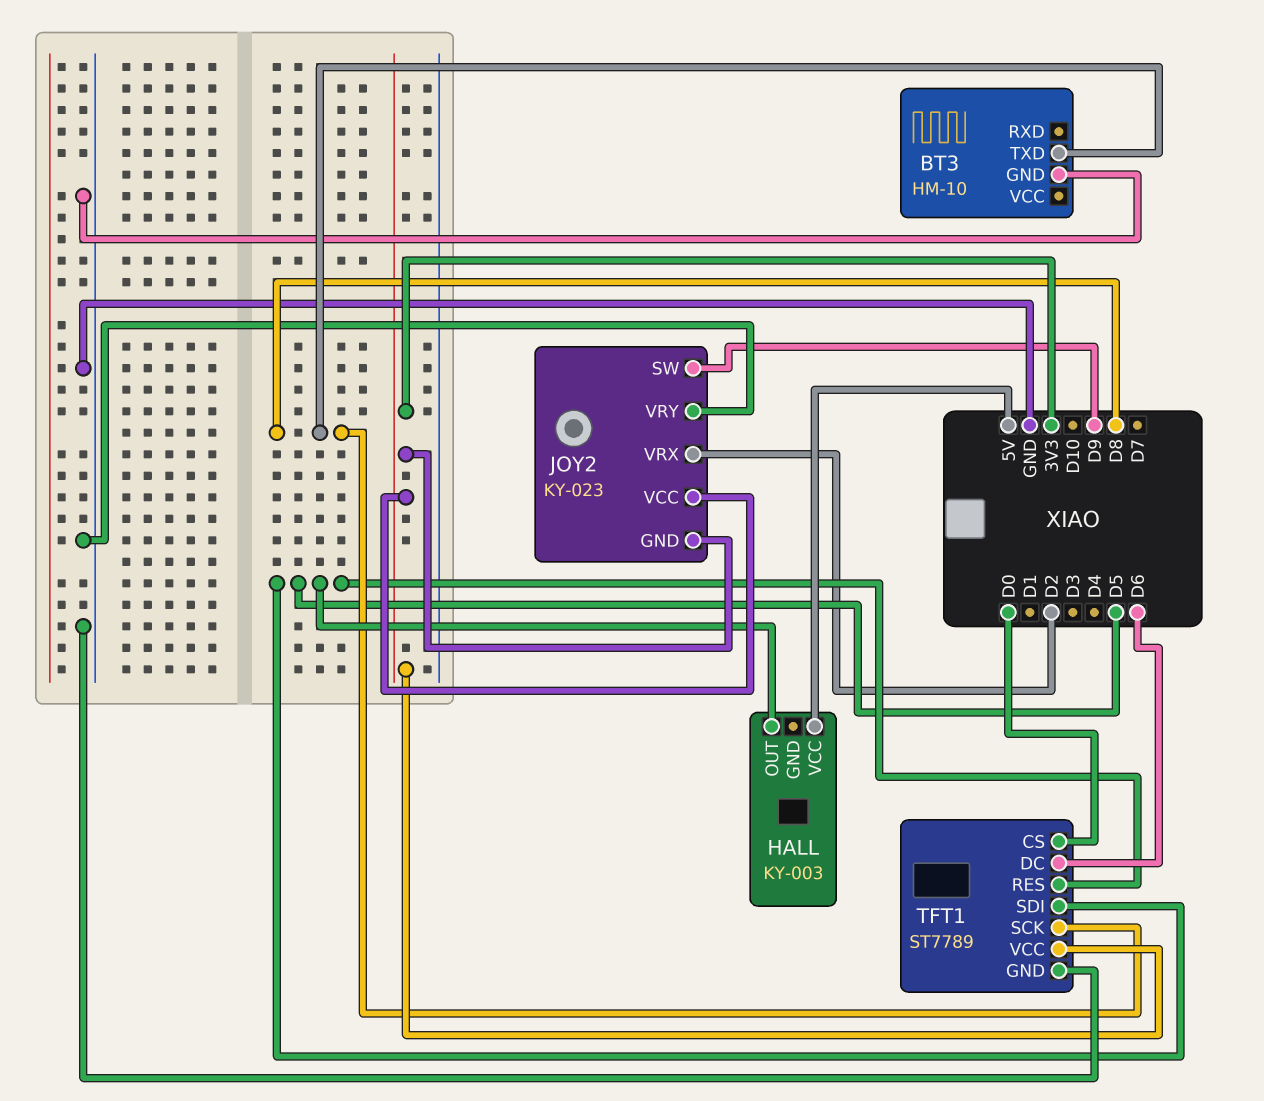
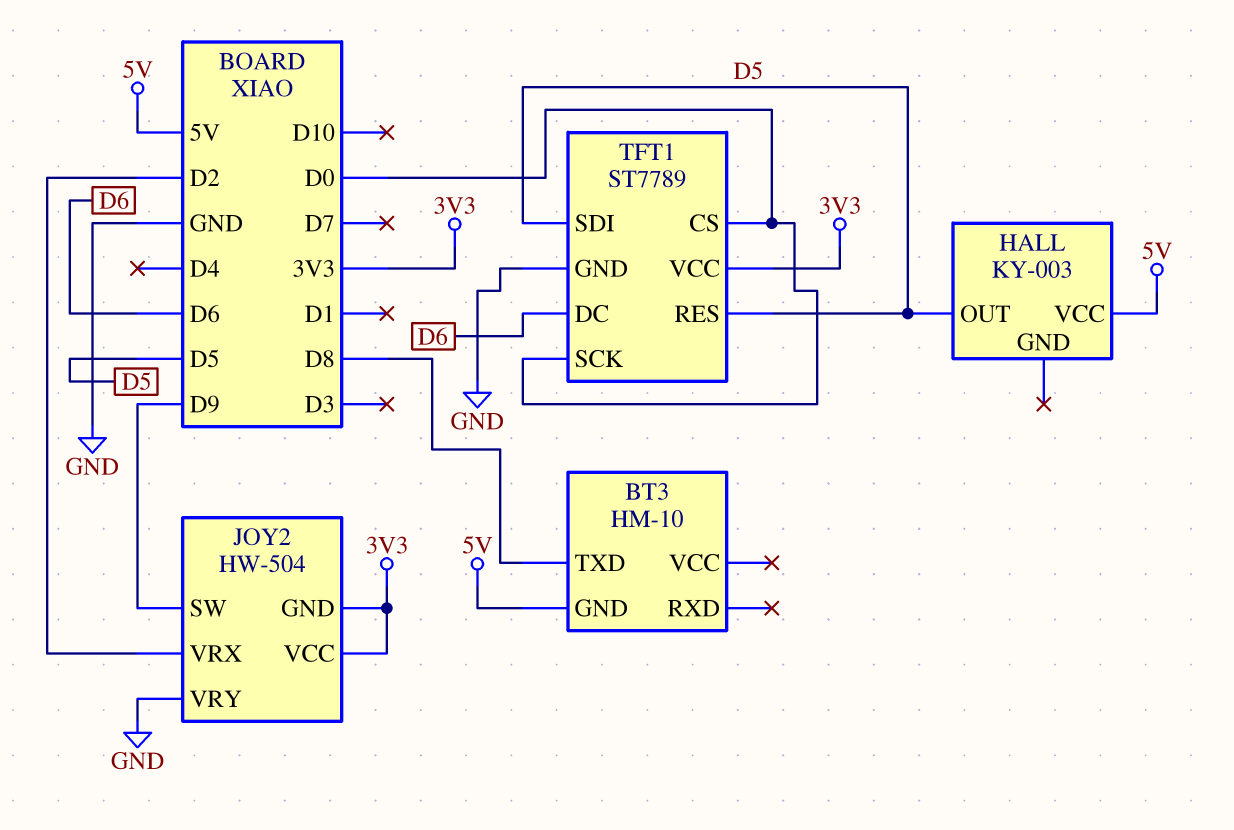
BT3 pin GND: GND -> 5V
JOY2: KY-023 -> HW-504
TFT1 pin SCK: D8 -> D0

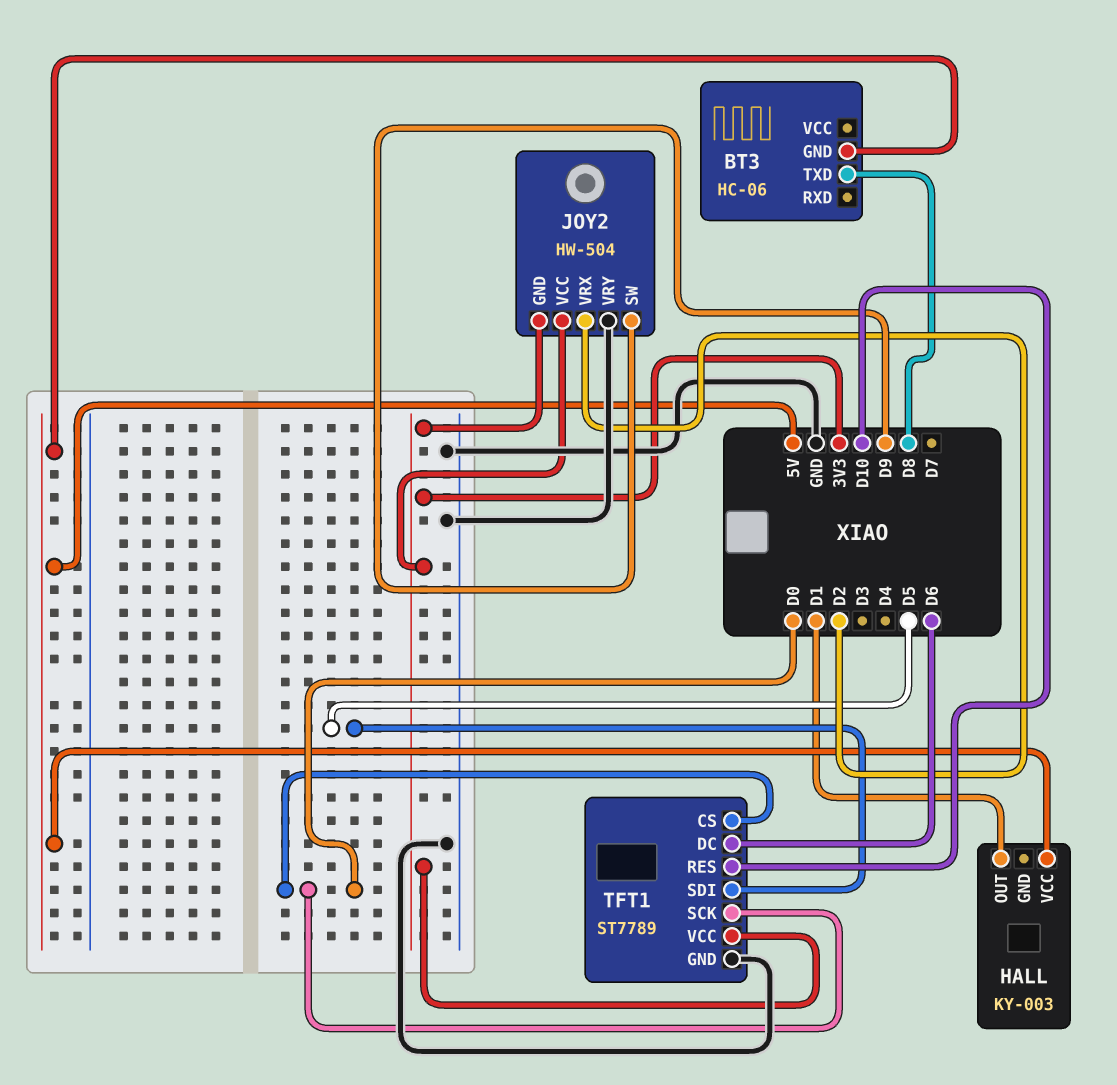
BT3: HM-10 -> HC-06
HALL pin OUT: D5 -> D1
TFT1 pin RES: D5 -> D10

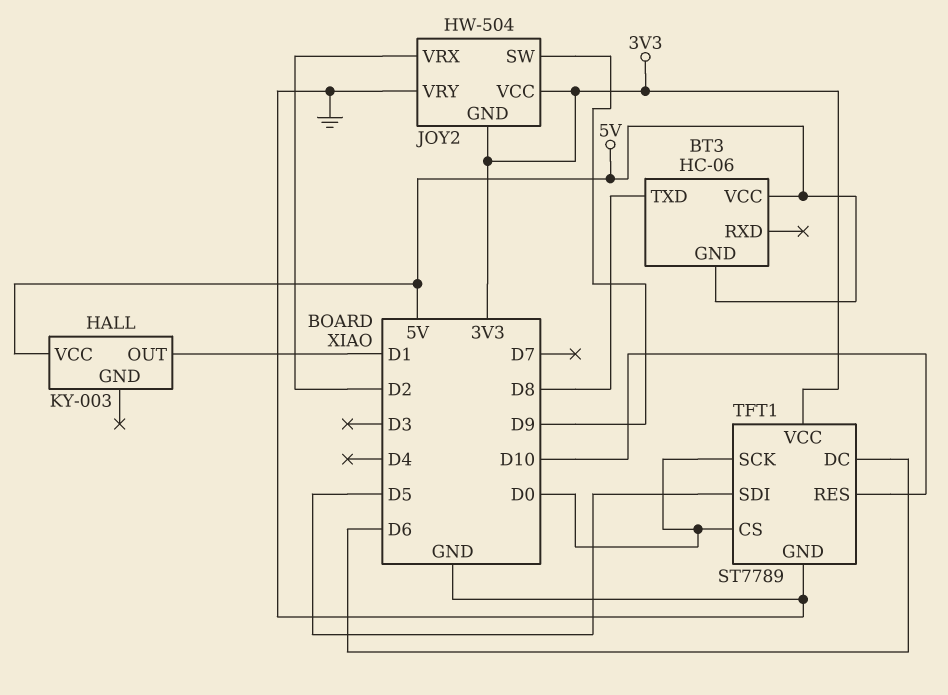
BT3 pin VCC: none -> 5V

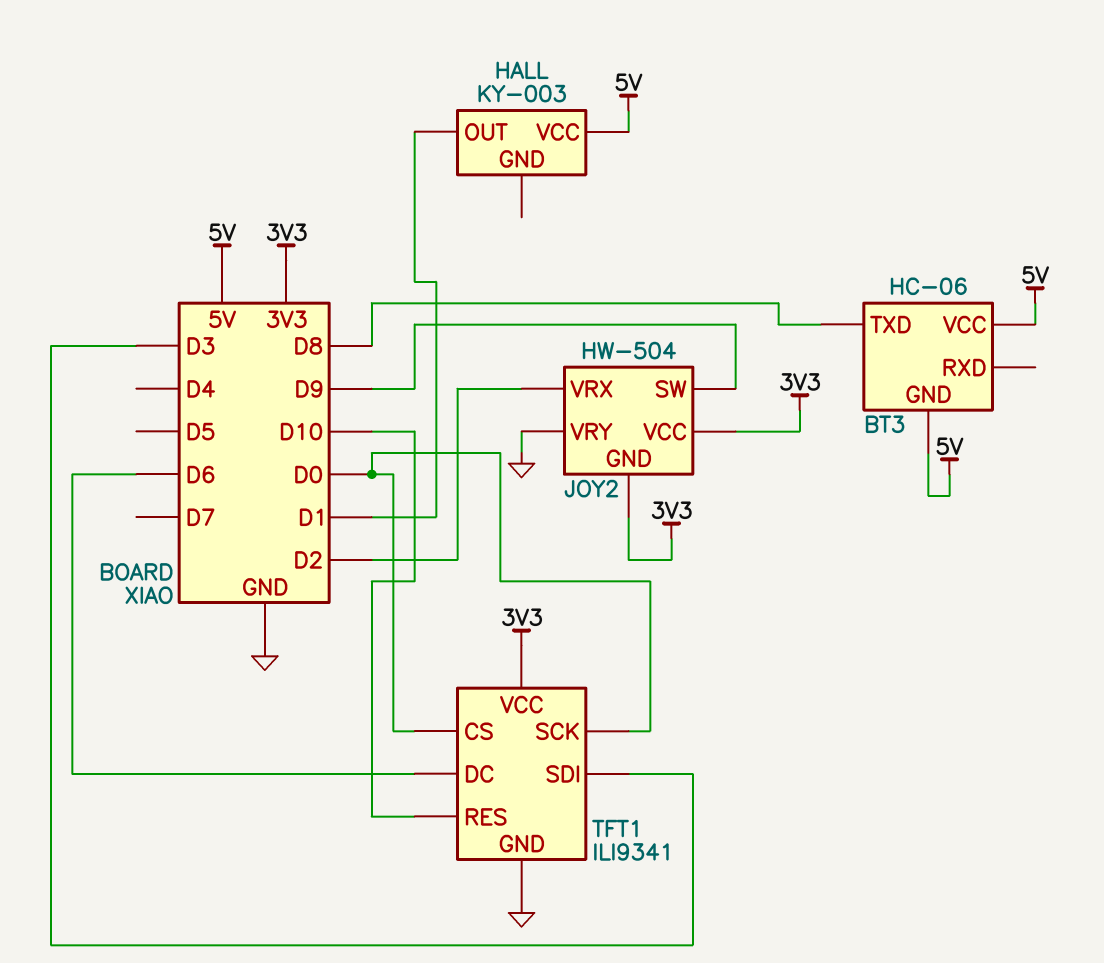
TFT1: ST7789 -> ILI9341
TFT1 pin SDI: D5 -> D3

